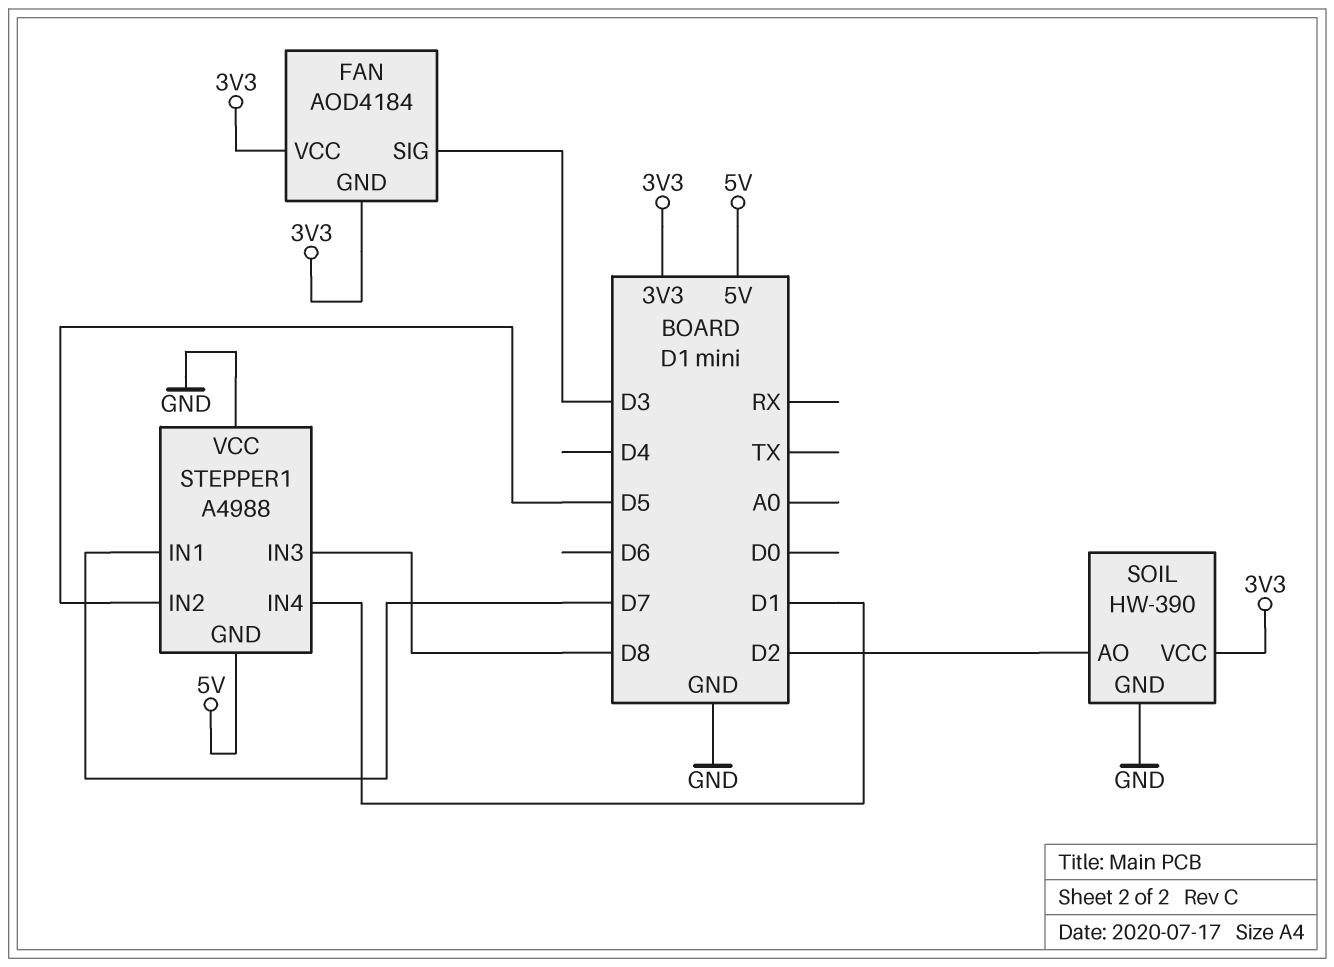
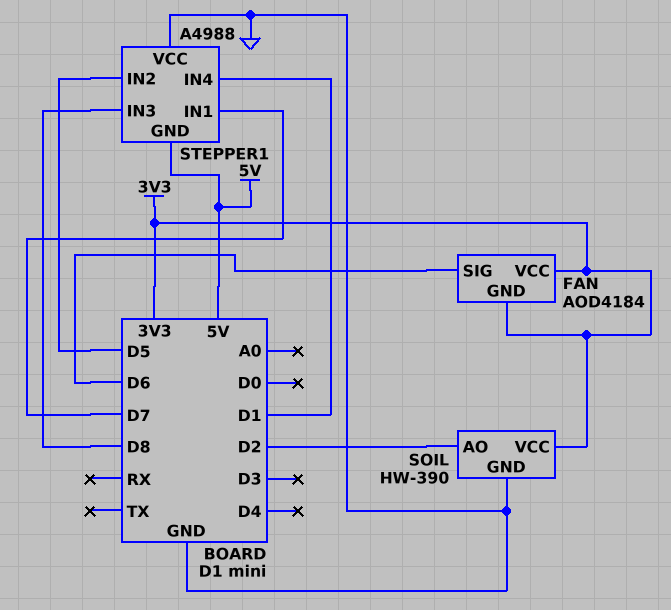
FAN pin SIG: D3 -> D6

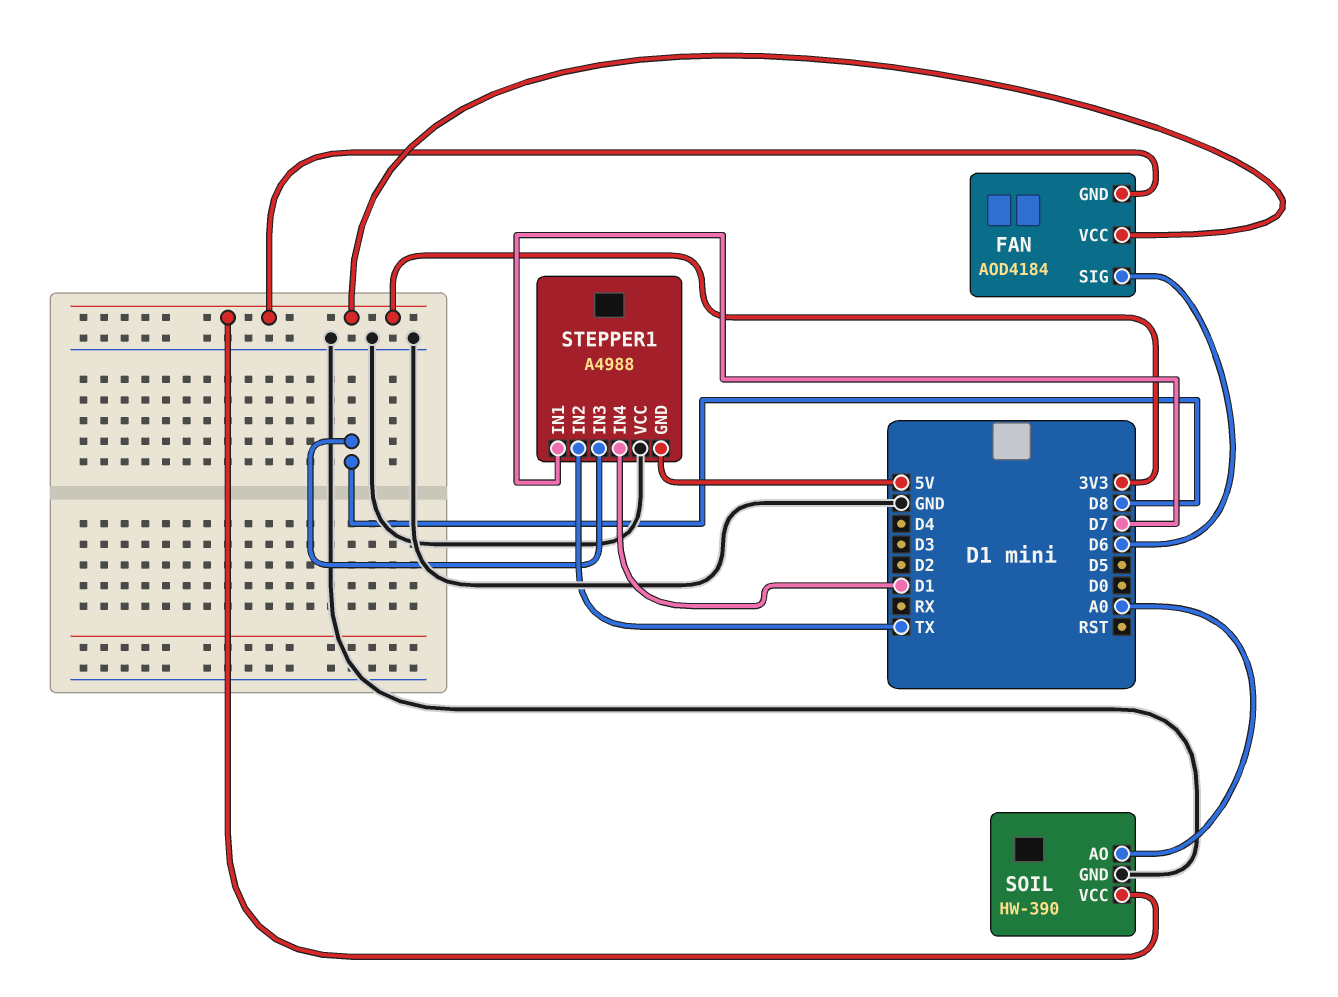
SOIL pin AO: D2 -> A0
STEPPER1 pin IN2: D5 -> TX

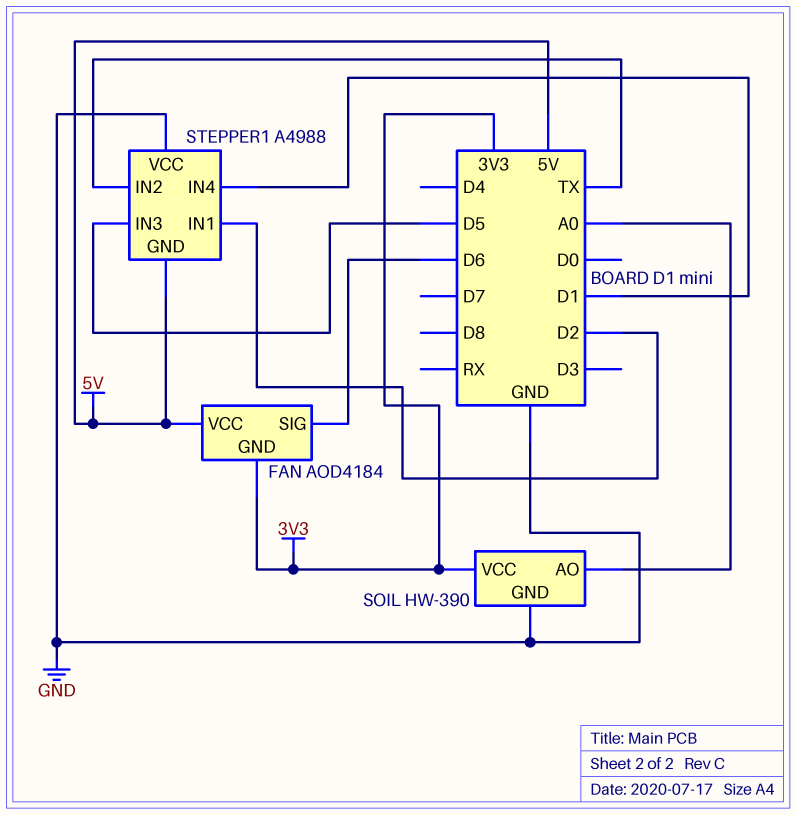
FAN pin VCC: 3V3 -> 5V
STEPPER1 pin IN1: D7 -> D2
STEPPER1 pin IN3: D8 -> D5

